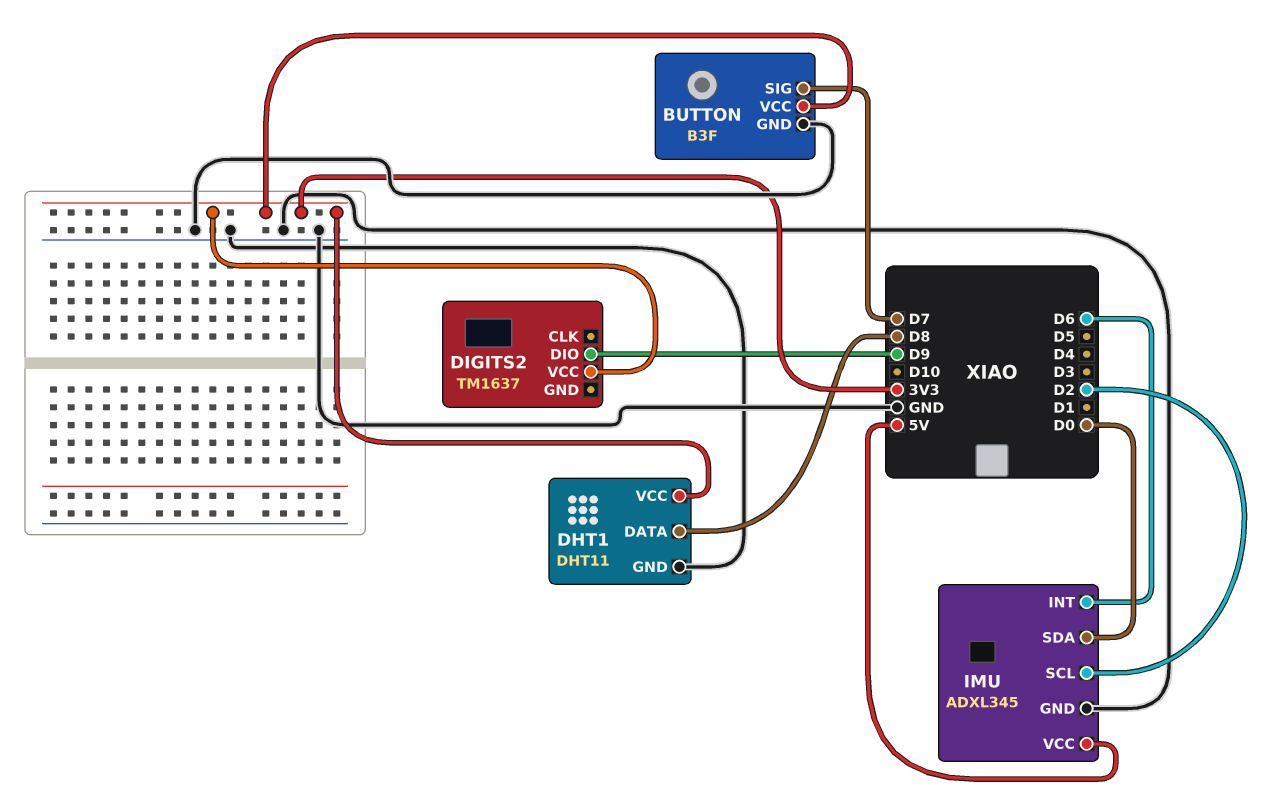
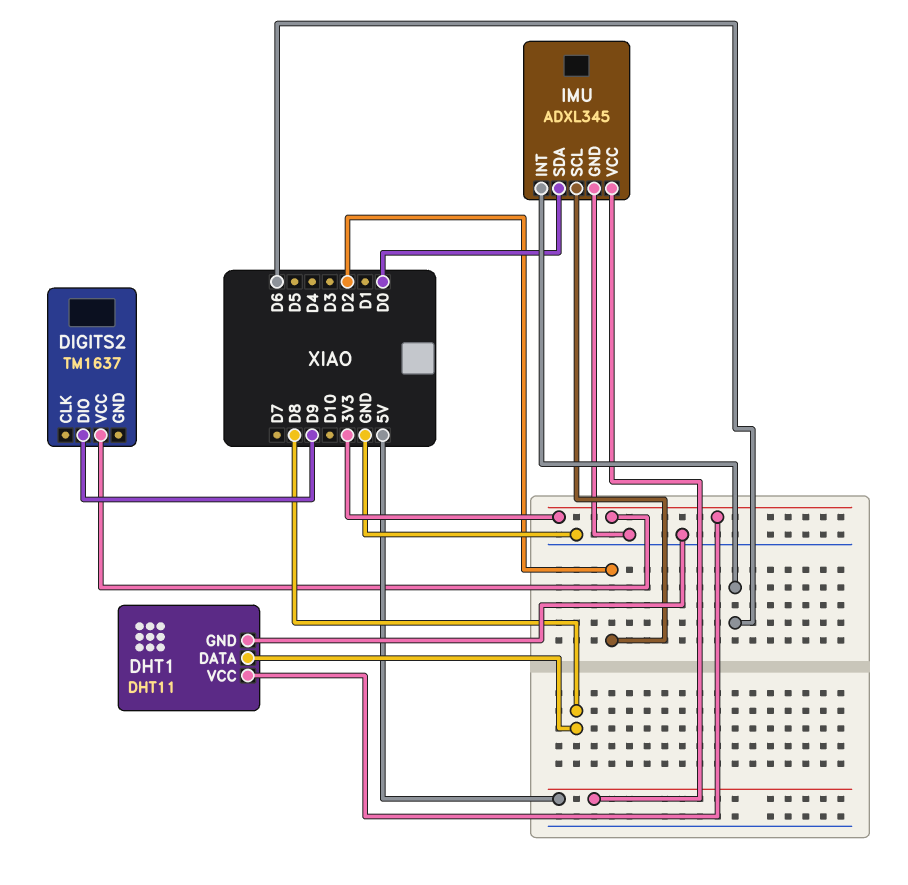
BUTTON: B3F -> none
BUTTON pin GND: GND -> none
BUTTON pin SIG: D7 -> none
BUTTON pin VCC: 3V3 -> none

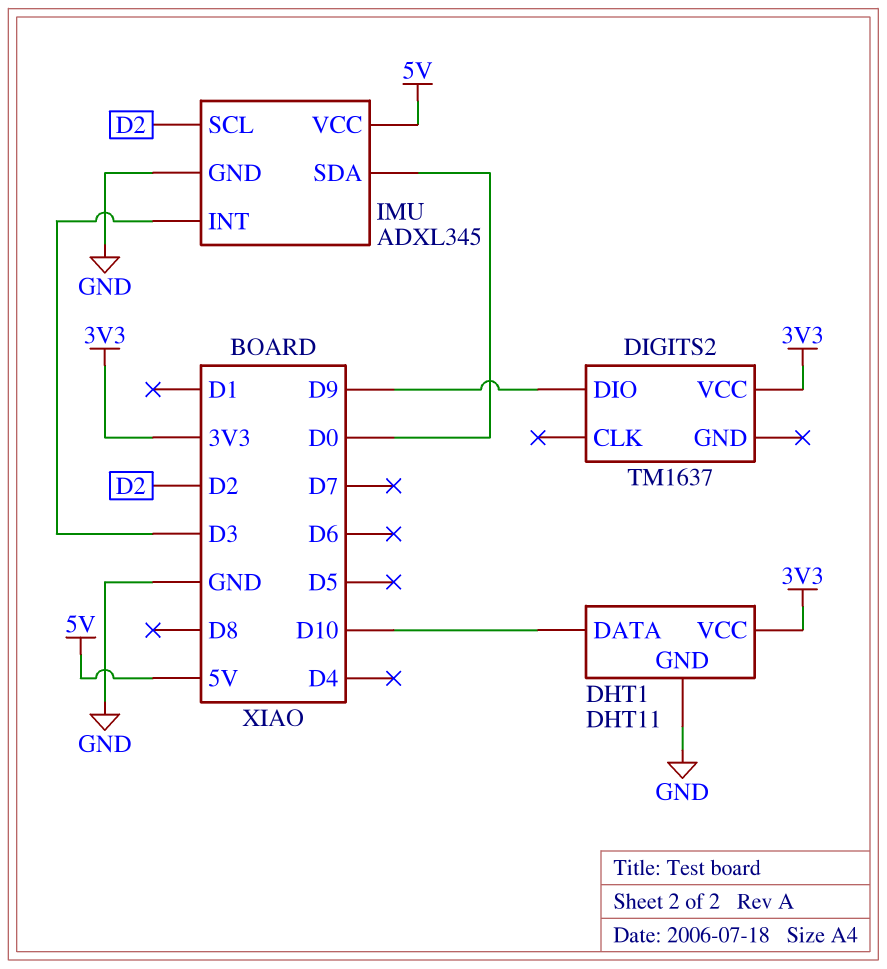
DHT1 pin DATA: D8 -> D10
IMU pin INT: D6 -> D3

